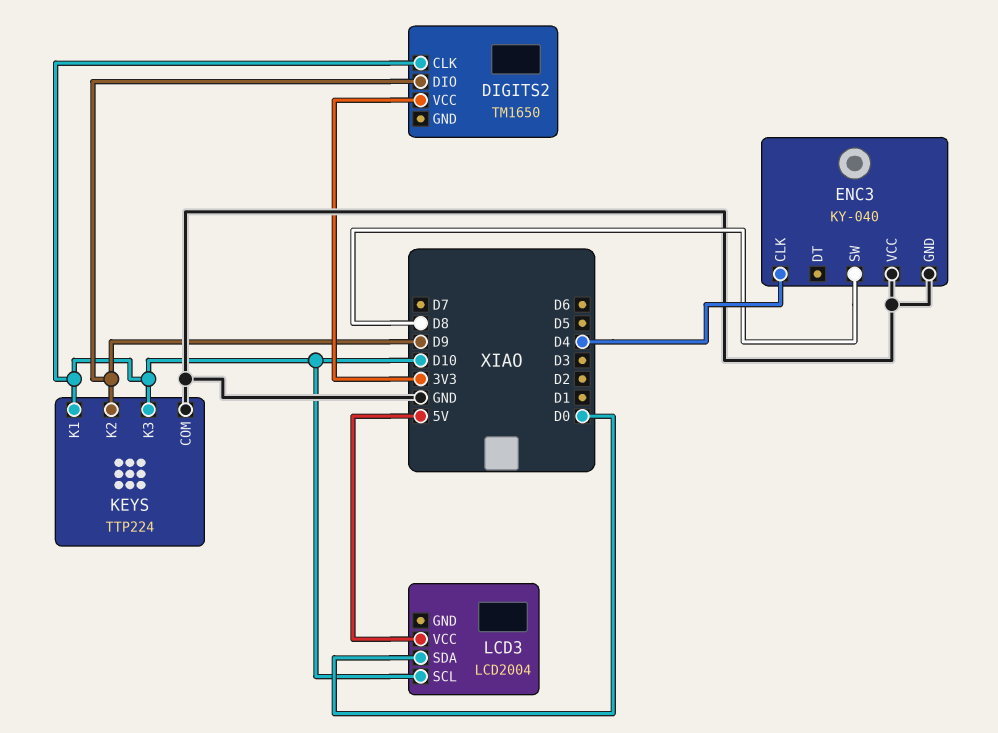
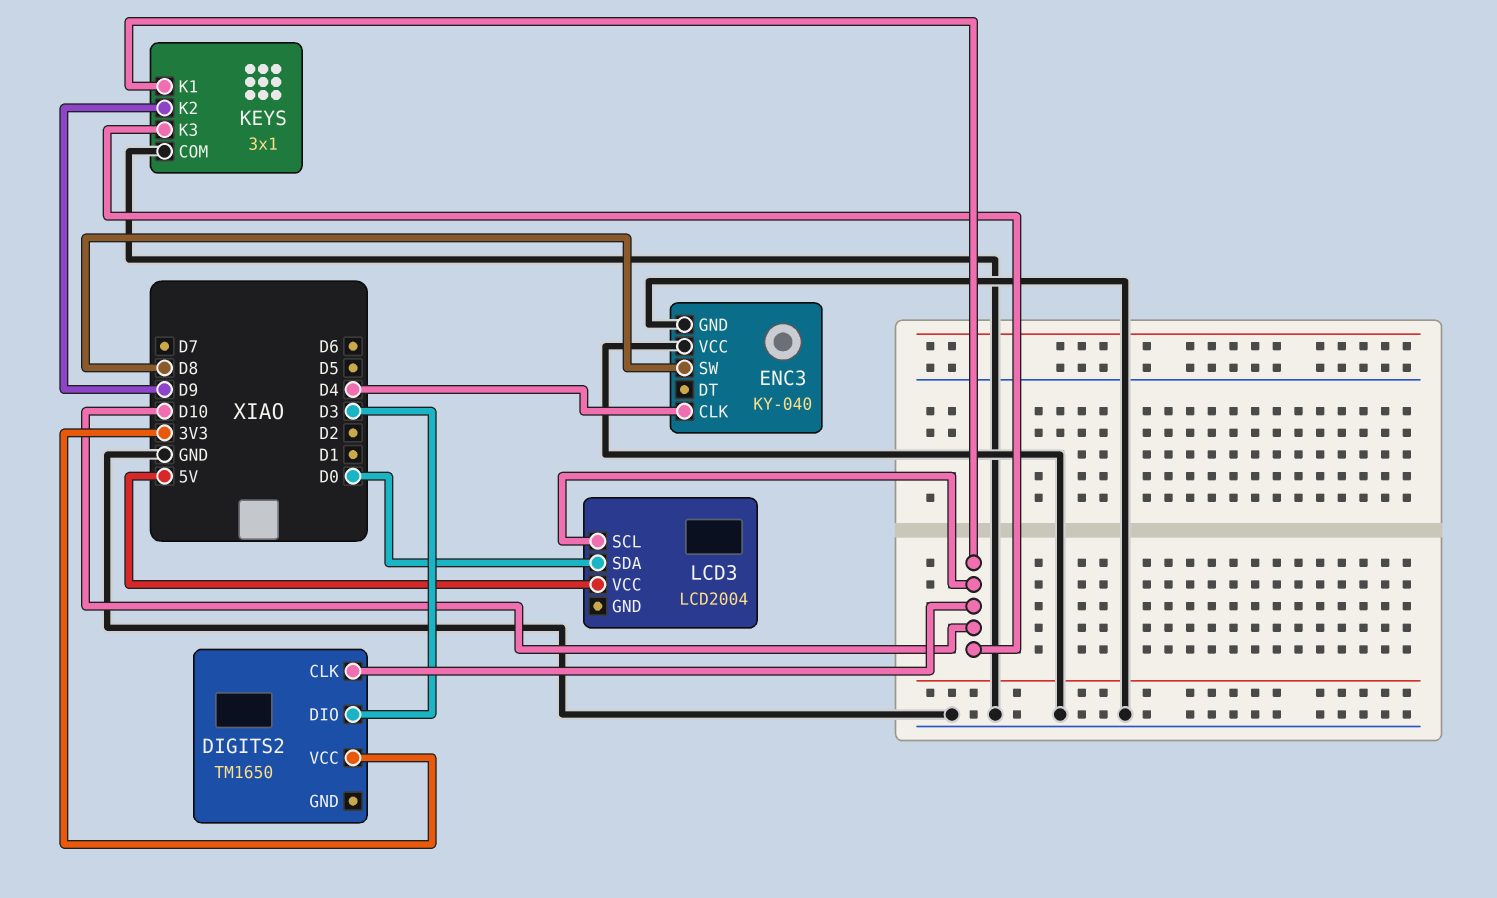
DIGITS2 pin DIO: D9 -> D3
KEYS: TTP224 -> 3x1

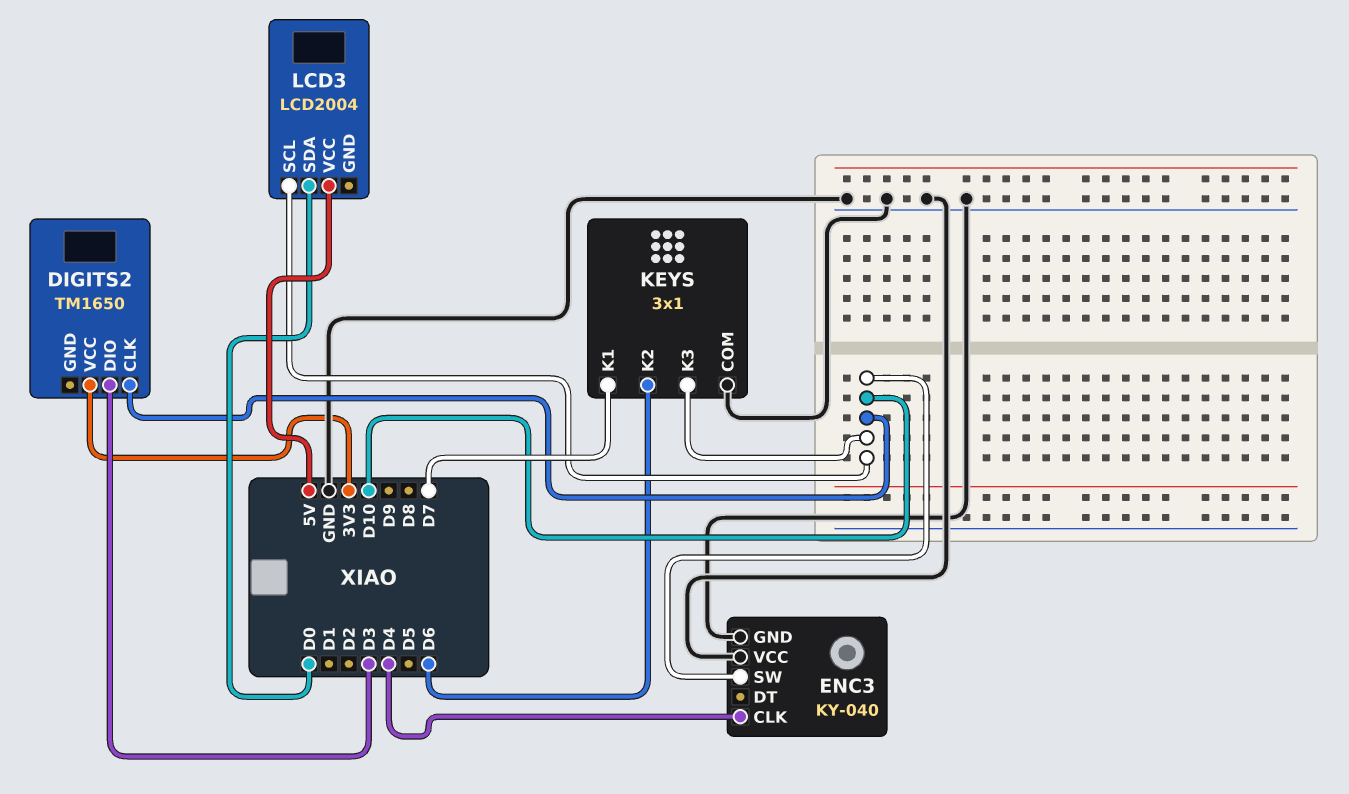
ENC3 pin SW: D8 -> D10
KEYS pin K1: D10 -> D7
KEYS pin K2: D9 -> D6

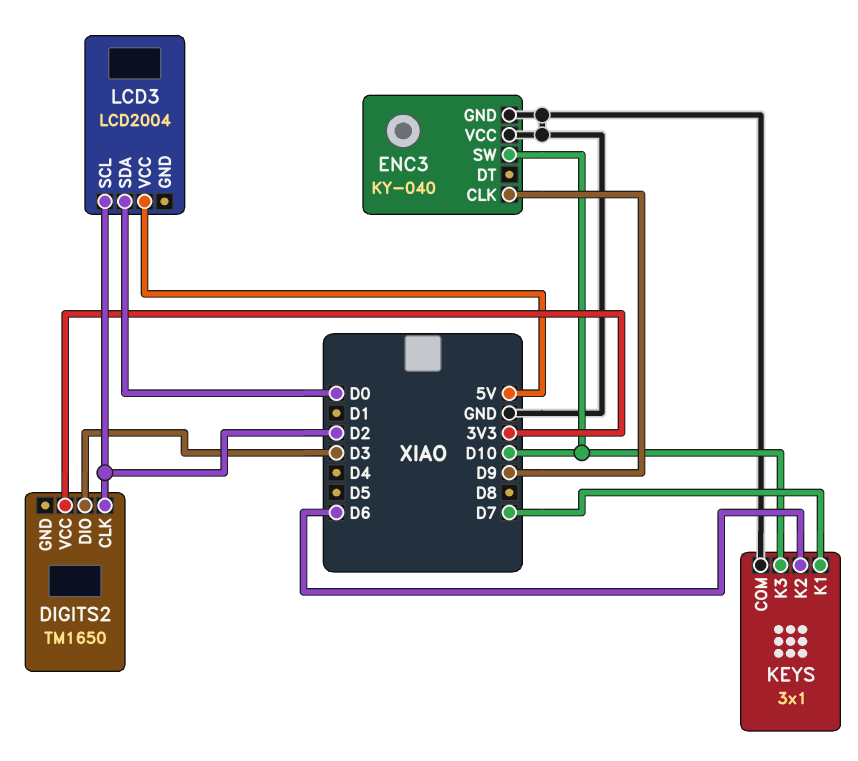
DIGITS2 pin CLK: D10 -> D2
ENC3 pin CLK: D4 -> D9
LCD3 pin SCL: D10 -> D2

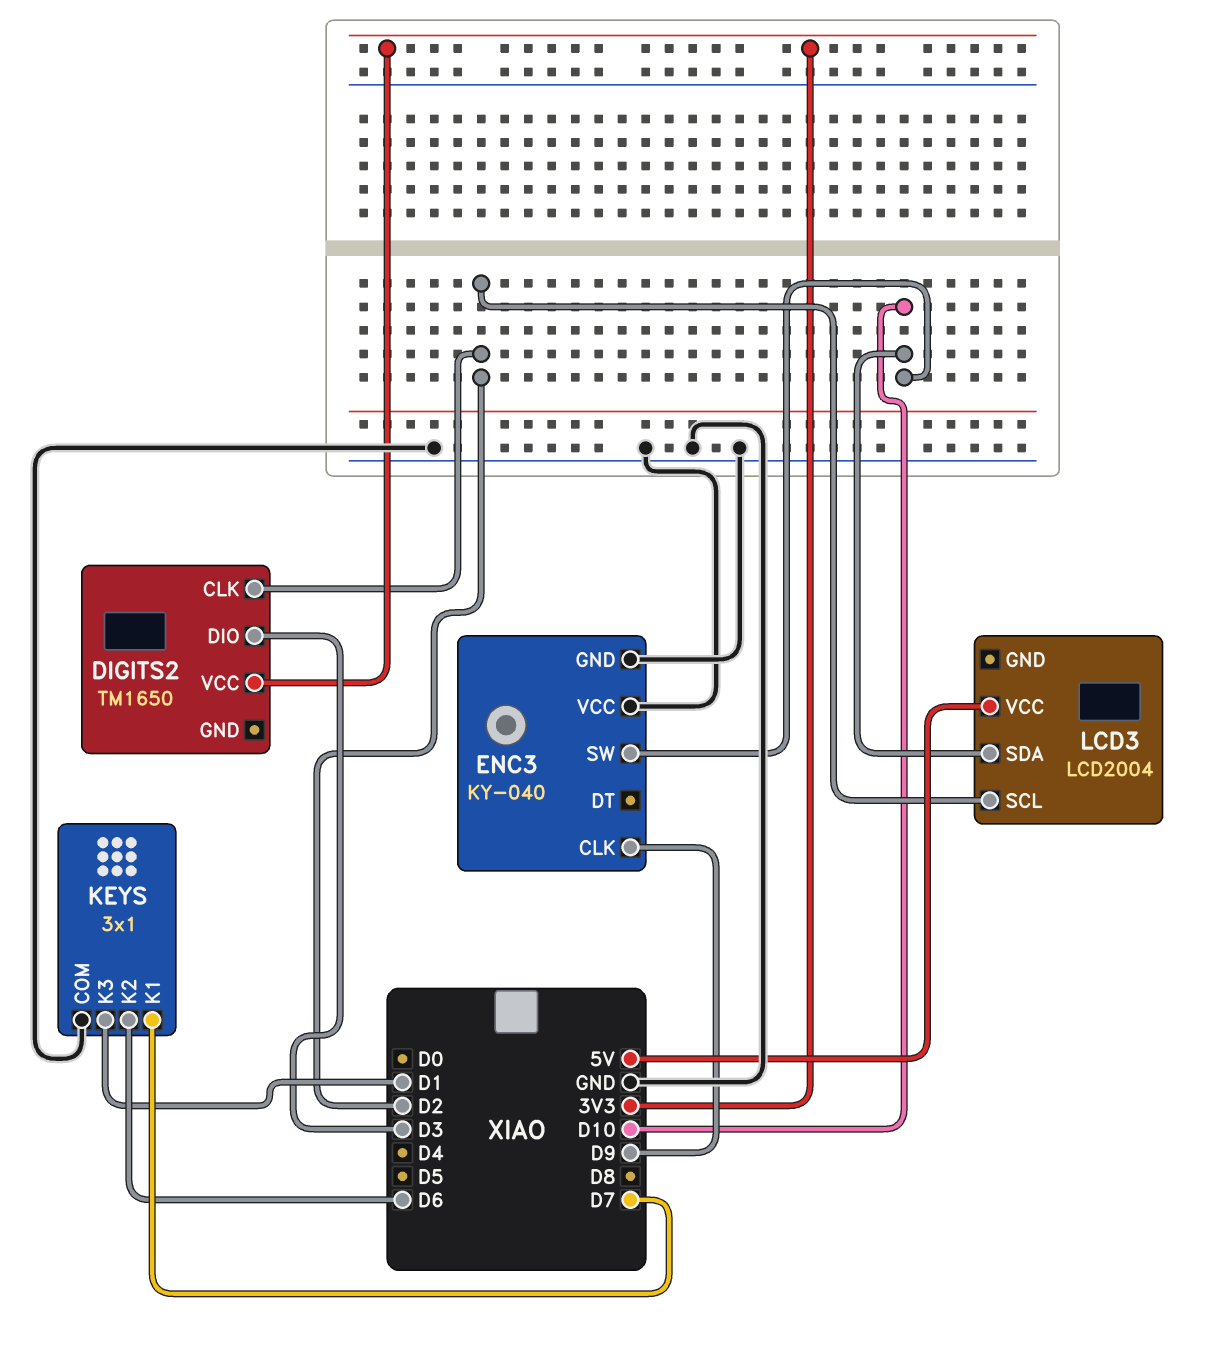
KEYS pin K3: D10 -> D1
LCD3 pin SDA: D0 -> D10

